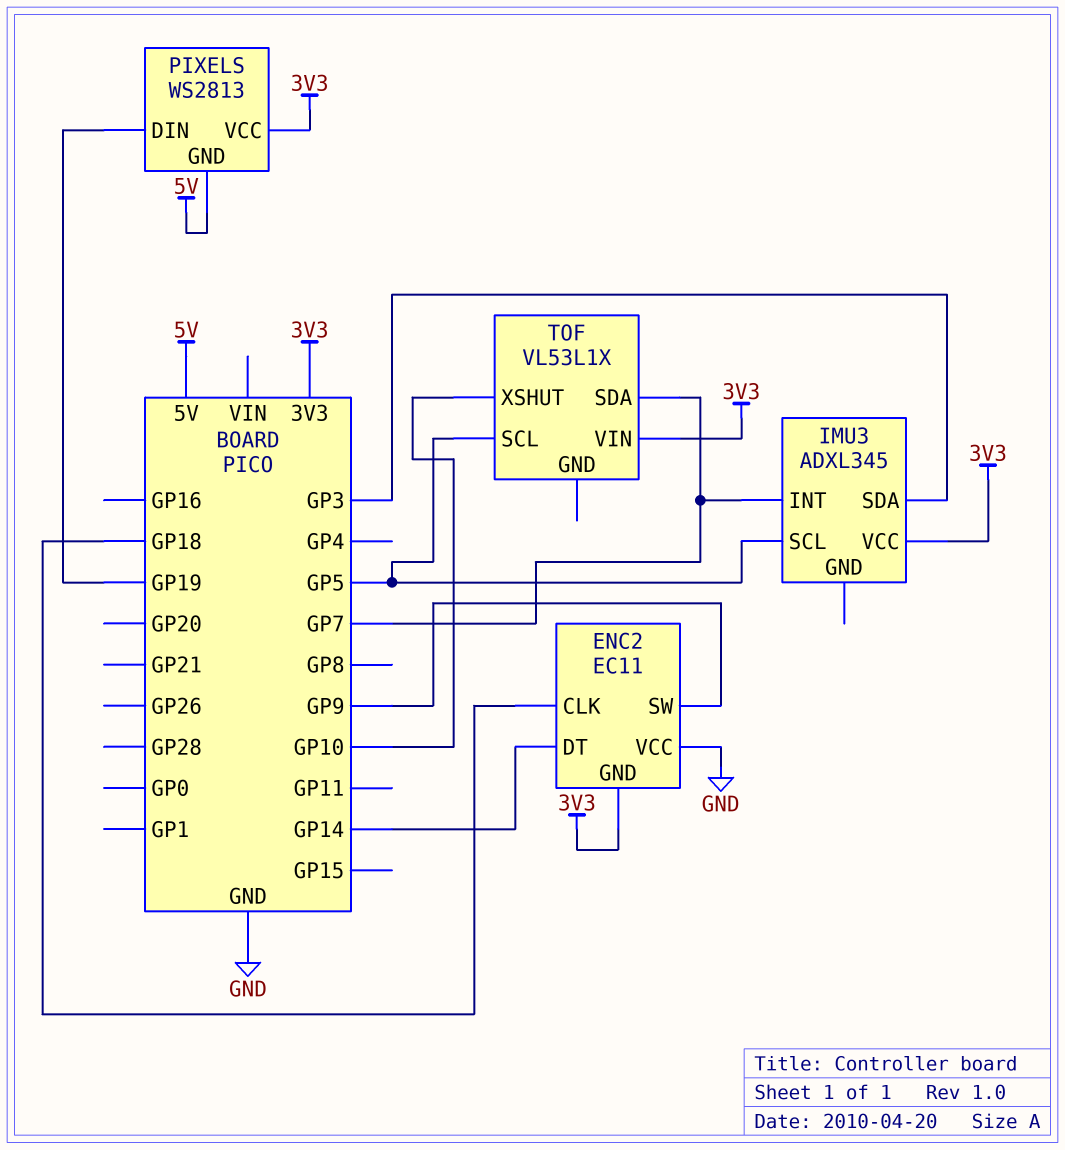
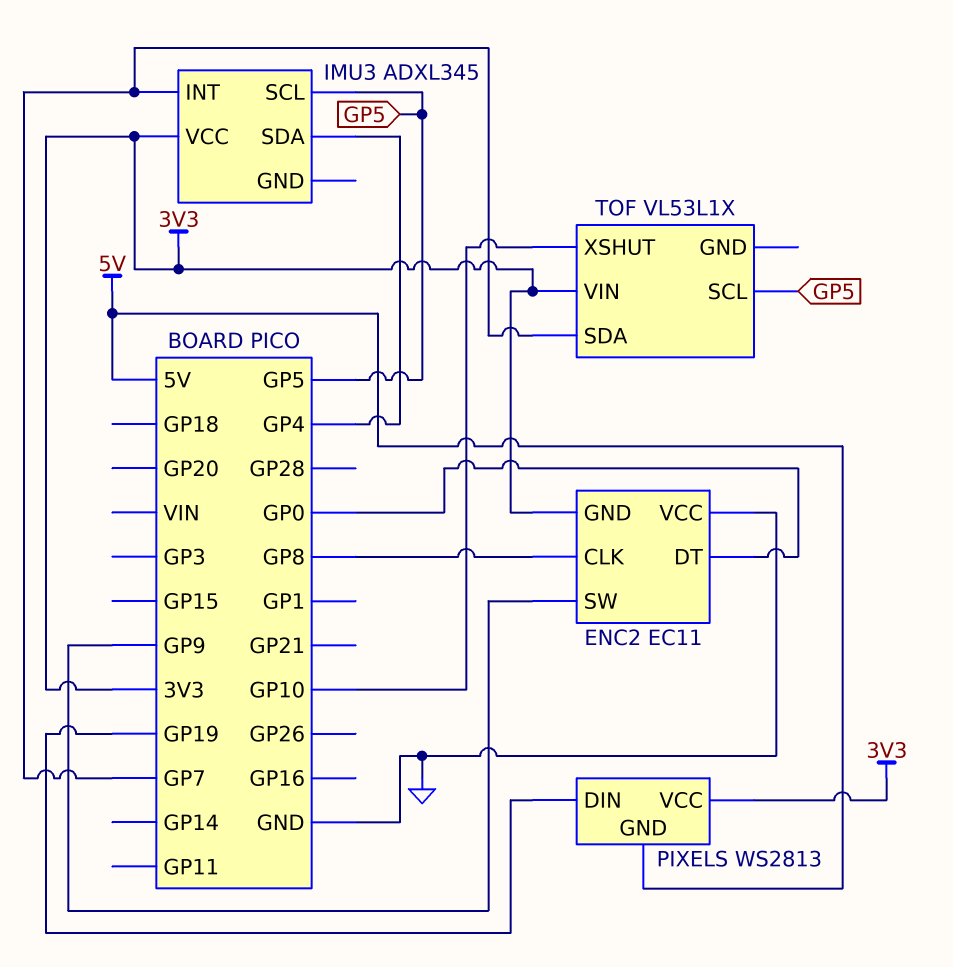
ENC2 pin CLK: GP18 -> GP8
ENC2 pin DT: GP14 -> GP0
IMU3 pin SDA: GP3 -> GP4

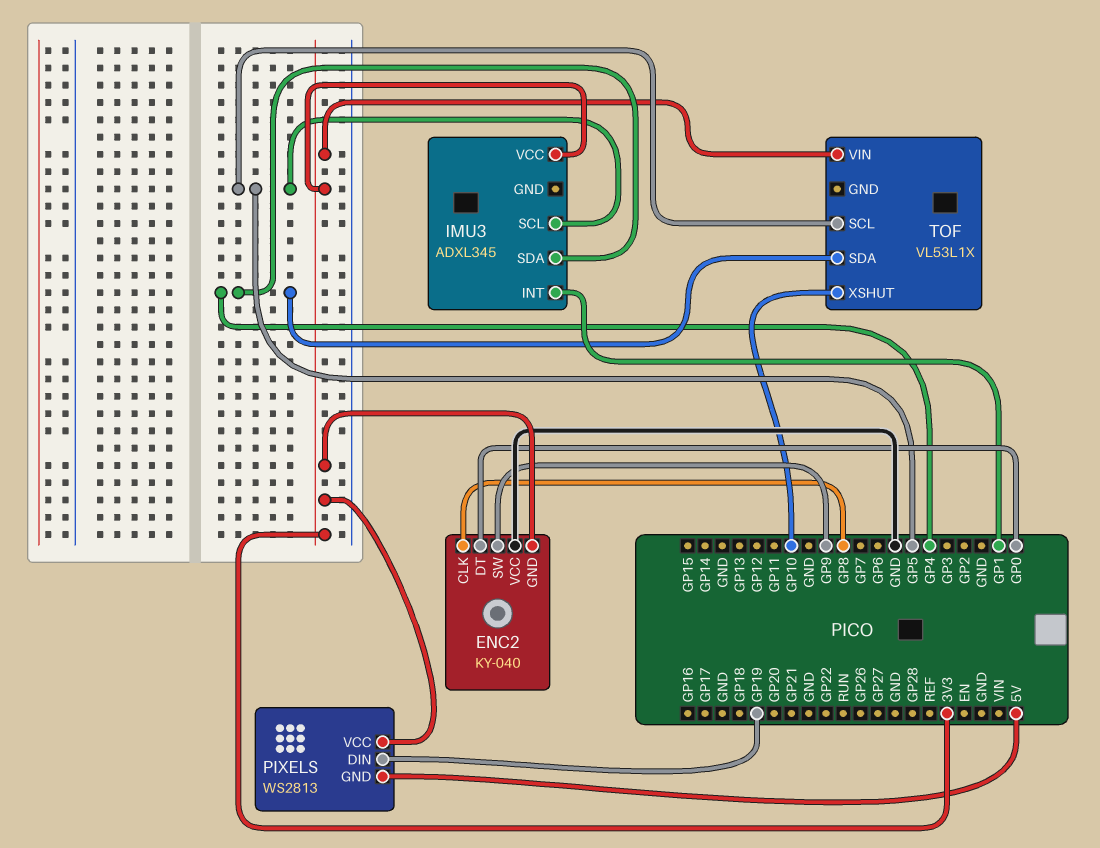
ENC2: EC11 -> KY-040
IMU3 pin INT: GP7 -> GP1
TOF pin SDA: GP7 -> GP4

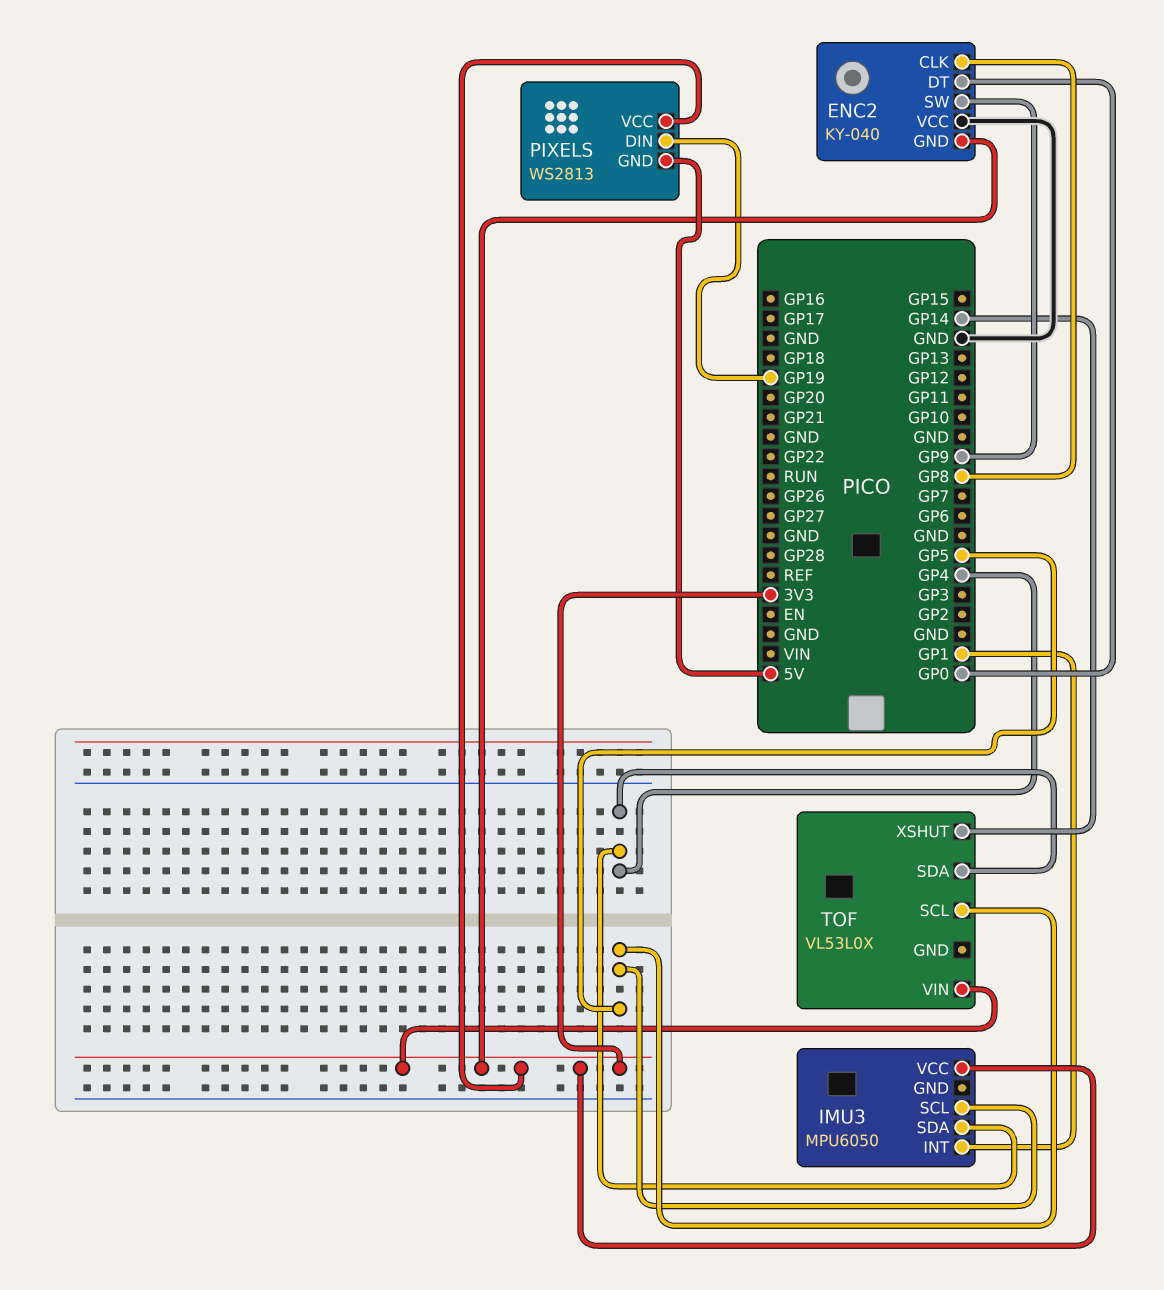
IMU3: ADXL345 -> MPU6050
TOF: VL53L1X -> VL53L0X
TOF pin XSHUT: GP10 -> GP14

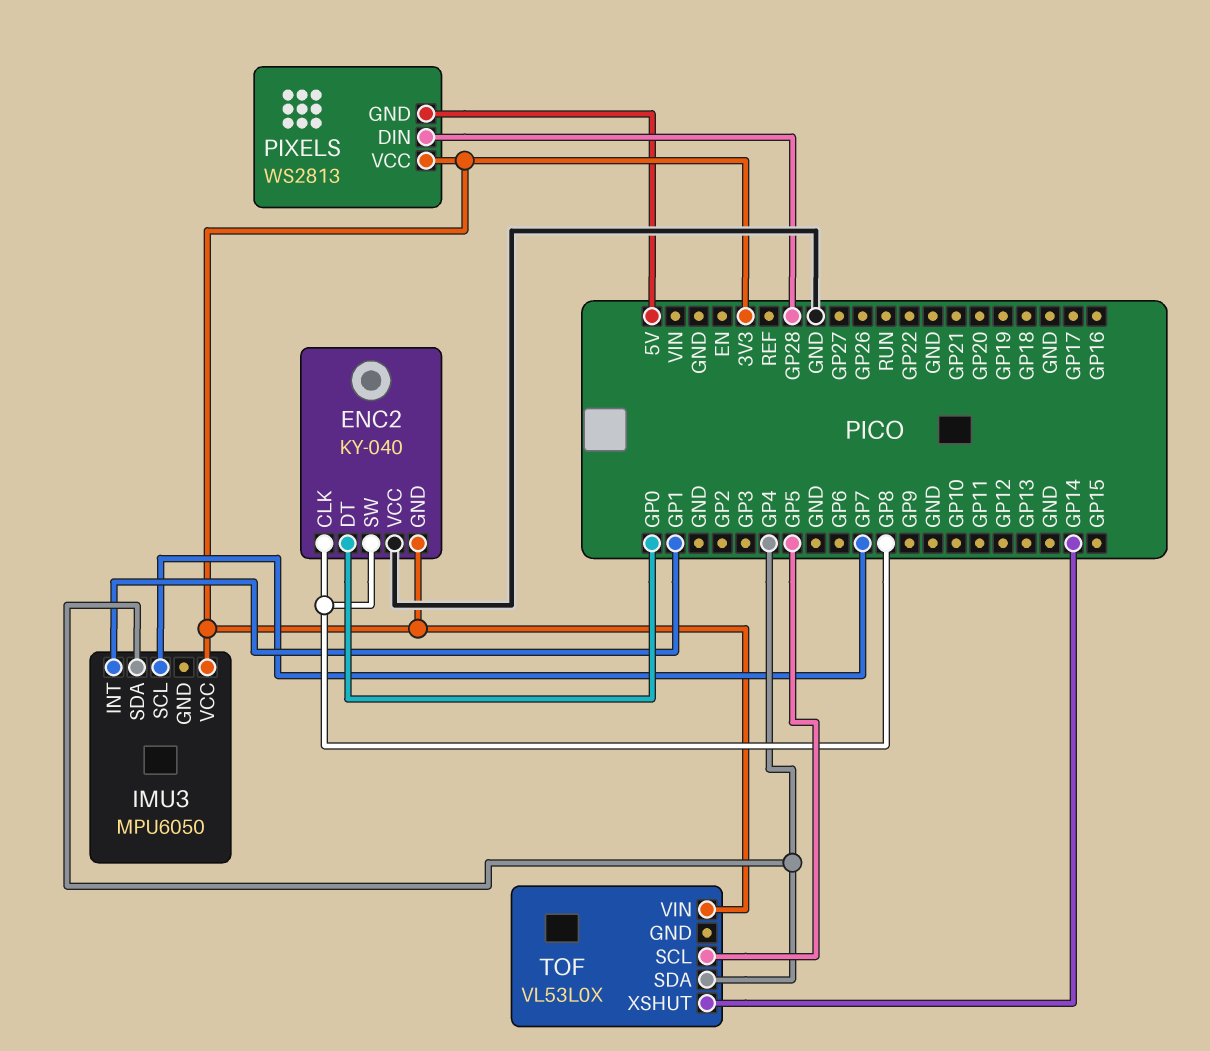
ENC2 pin SW: GP9 -> GP8
IMU3 pin SCL: GP5 -> GP7
PIXELS pin DIN: GP19 -> GP28

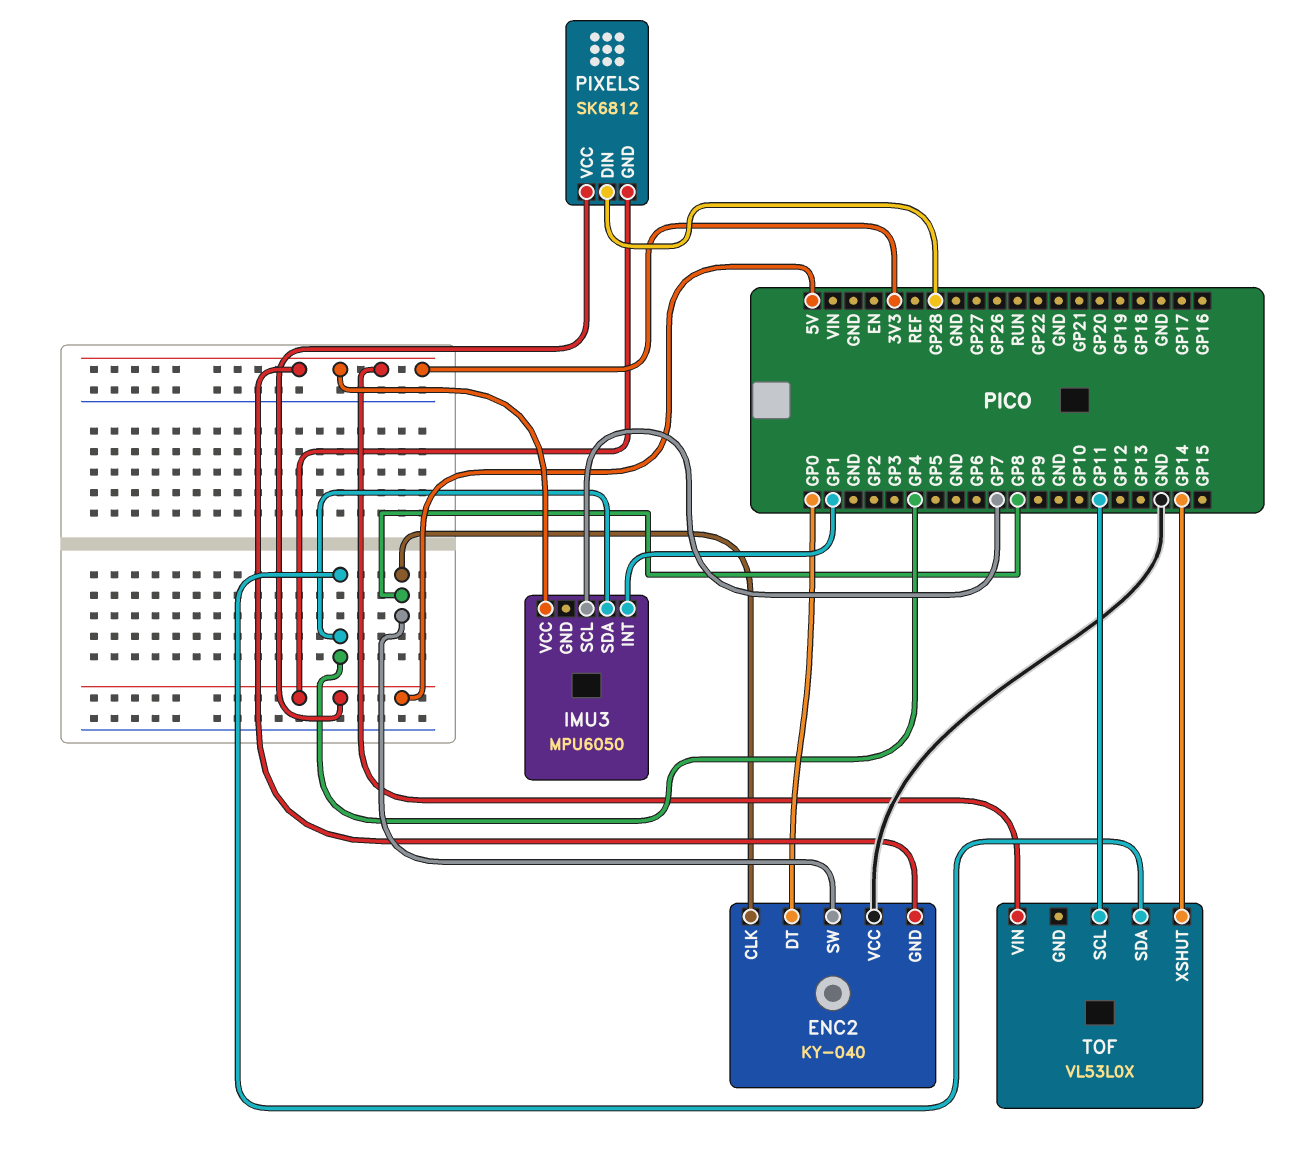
PIXELS: WS2813 -> SK6812
PIXELS pin VCC: 3V3 -> 5V
TOF pin SCL: GP5 -> GP11

